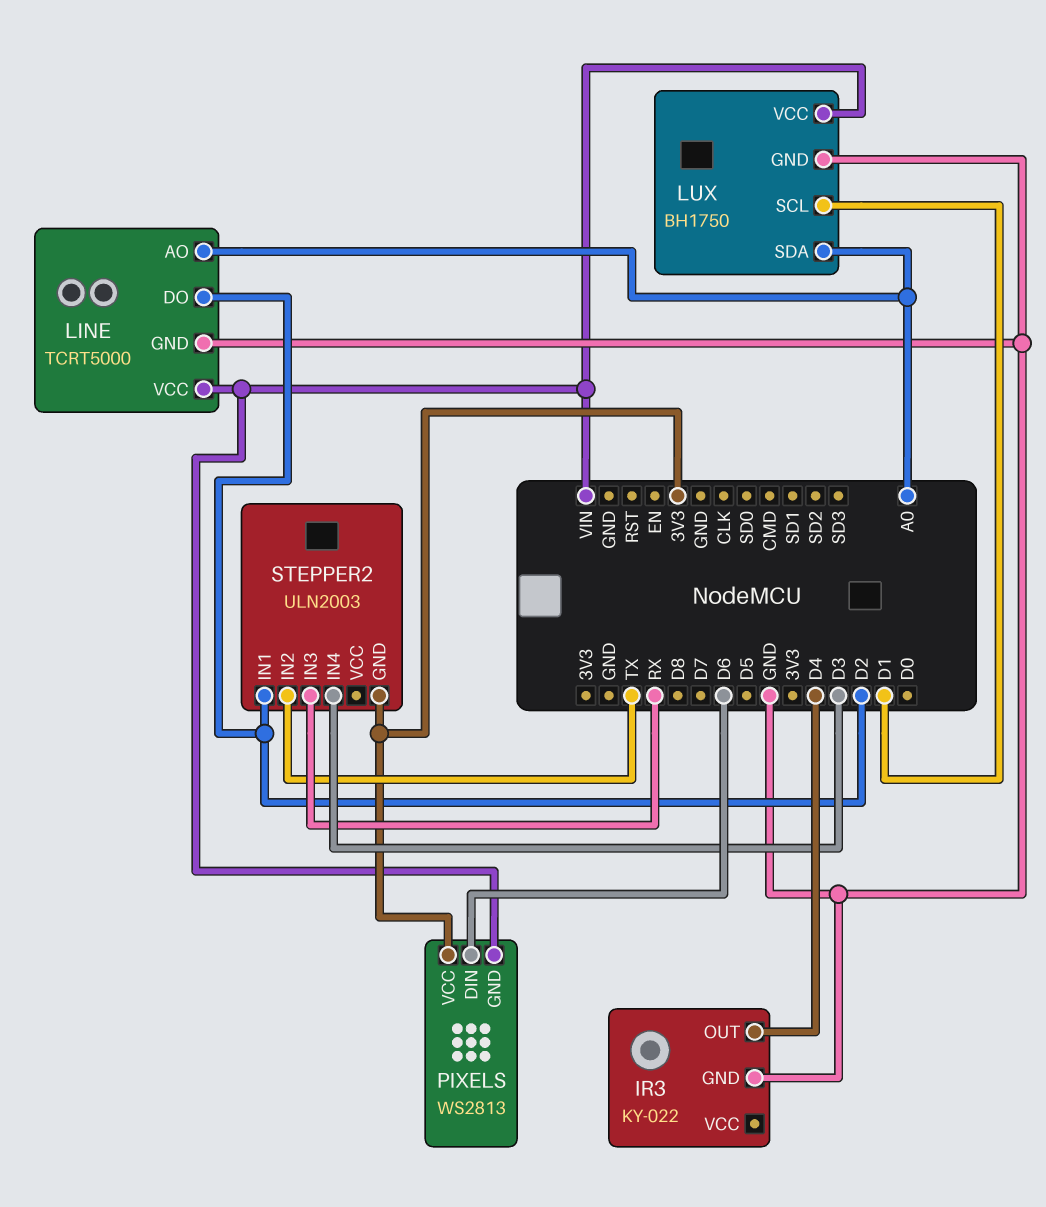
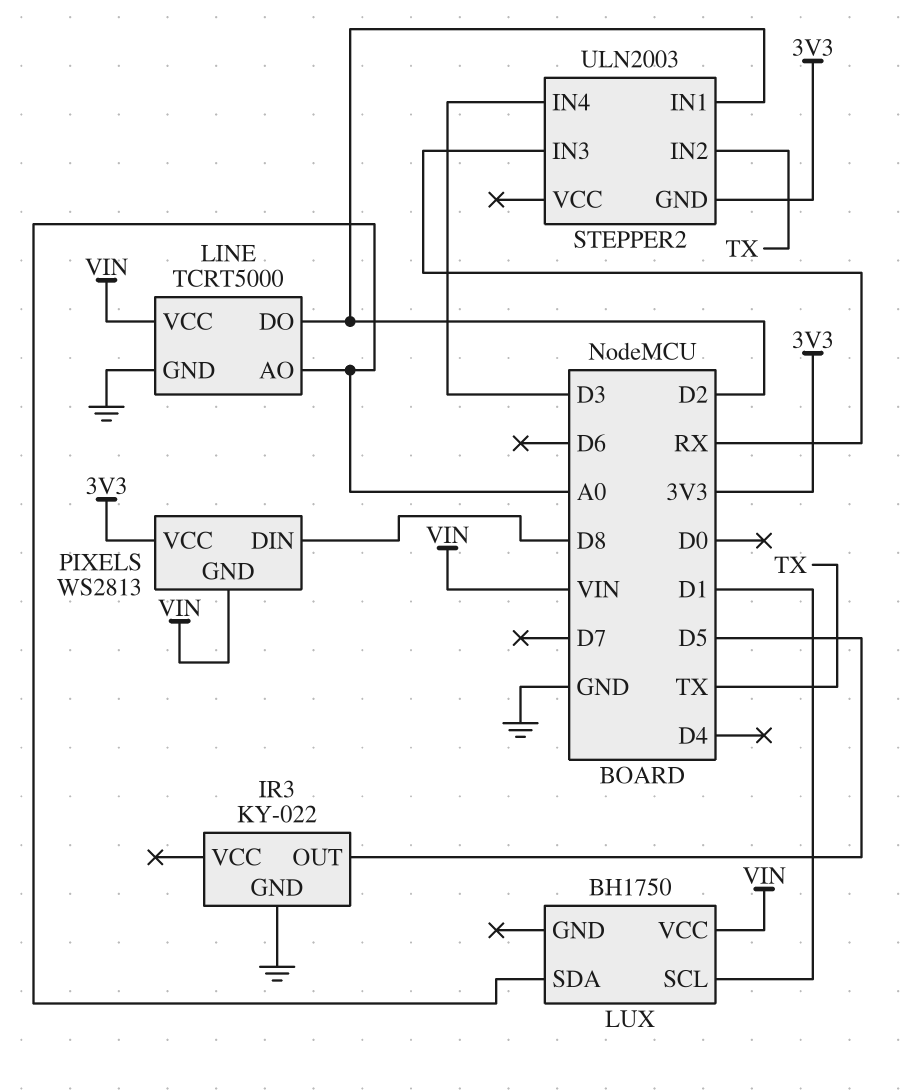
IR3 pin OUT: D4 -> D5
LUX pin GND: GND -> none
PIXELS pin DIN: D6 -> D8

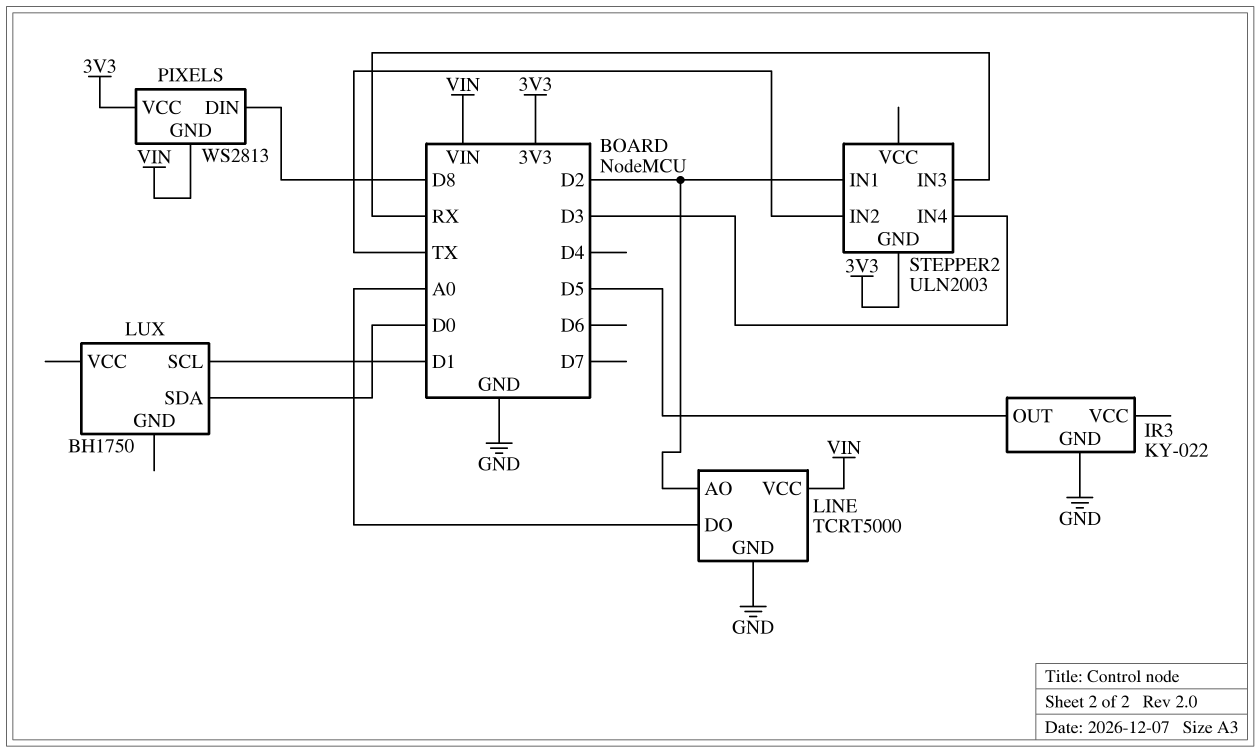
LINE pin AO: A0 -> D2
LINE pin DO: D2 -> A0
LUX pin SDA: A0 -> D0
LUX pin VCC: VIN -> none

